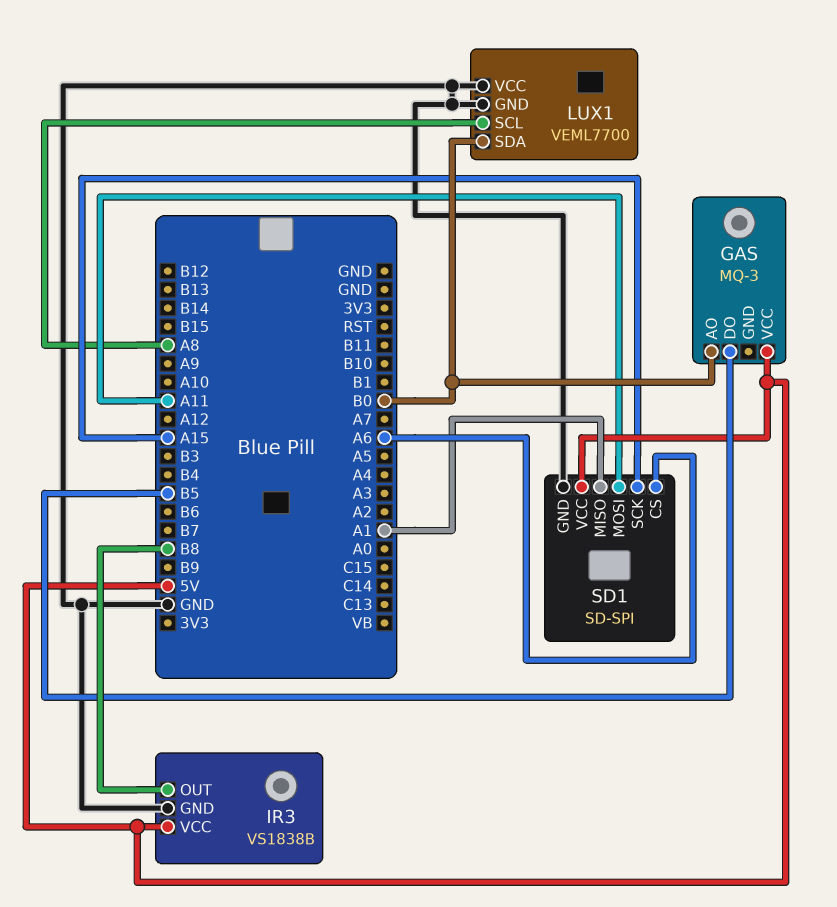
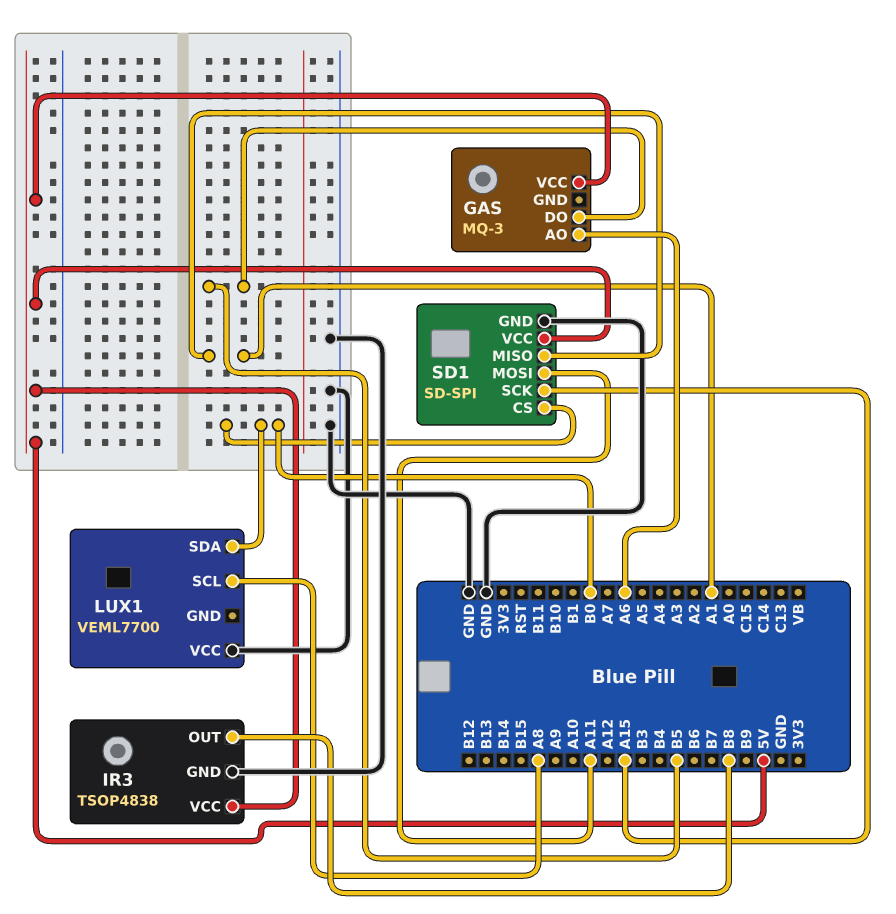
GAS pin AO: B0 -> A6
IR3: VS1838B -> TSOP4838
LUX1 pin GND: GND -> none
SD1 pin CS: A6 -> B0

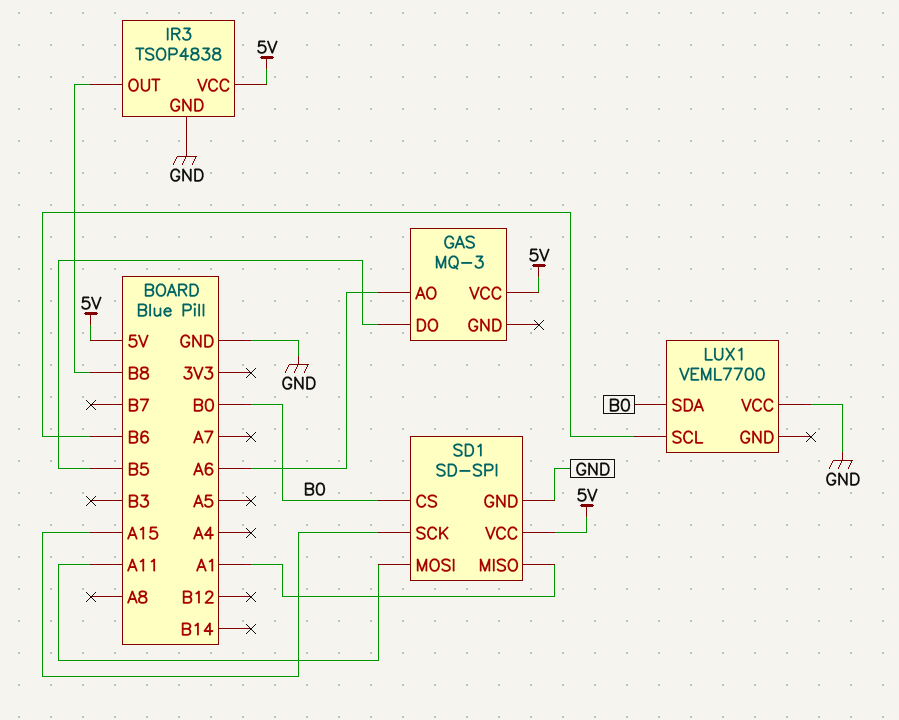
LUX1 pin SCL: A8 -> B6

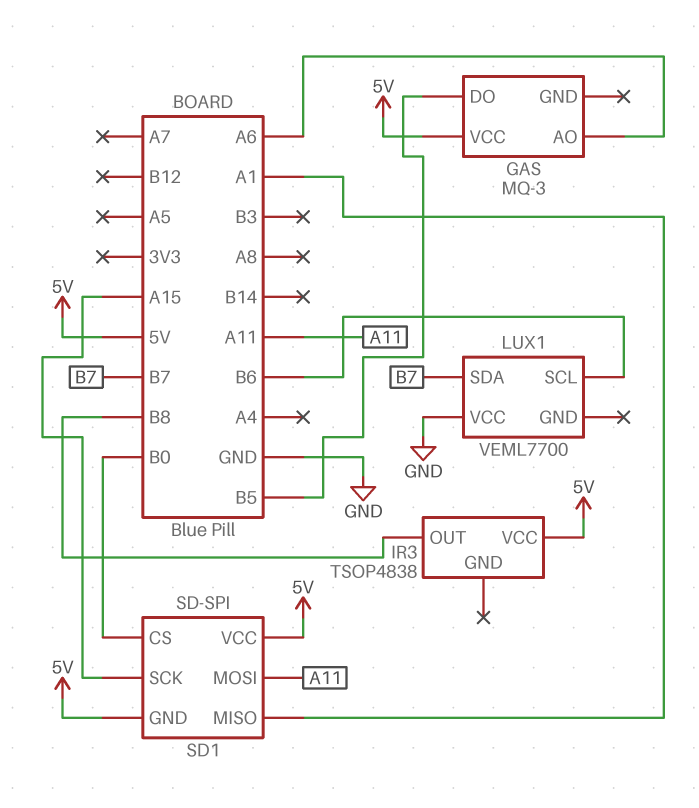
IR3 pin GND: GND -> none
LUX1 pin SDA: B0 -> B7
SD1 pin GND: GND -> 5V

